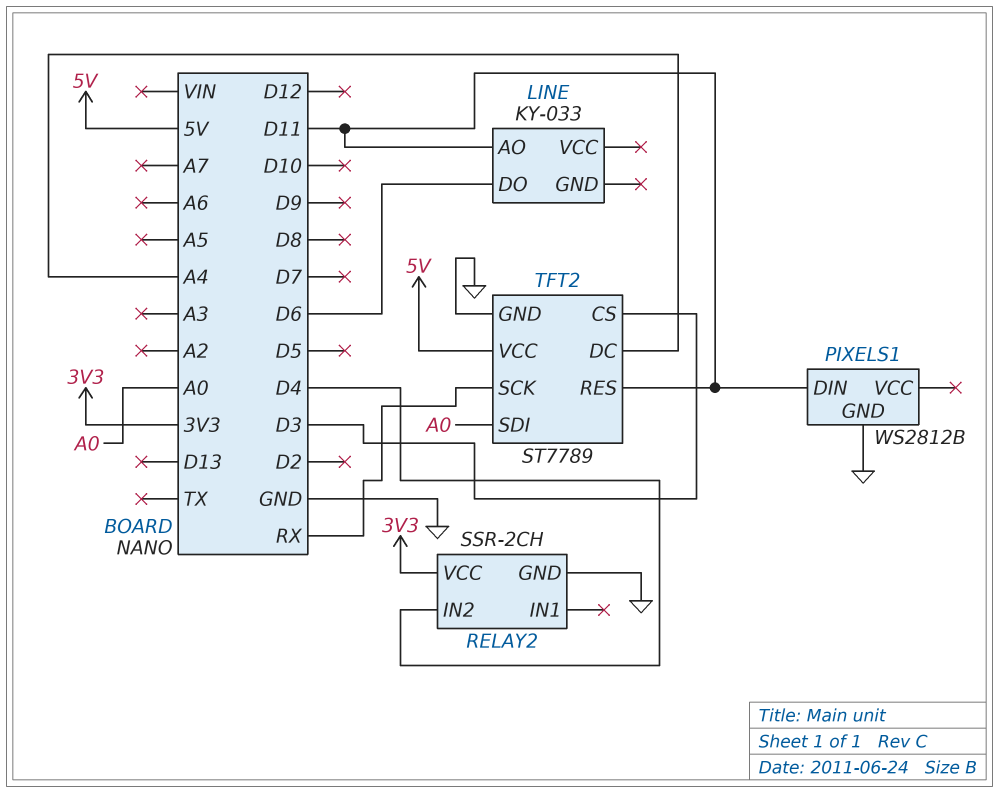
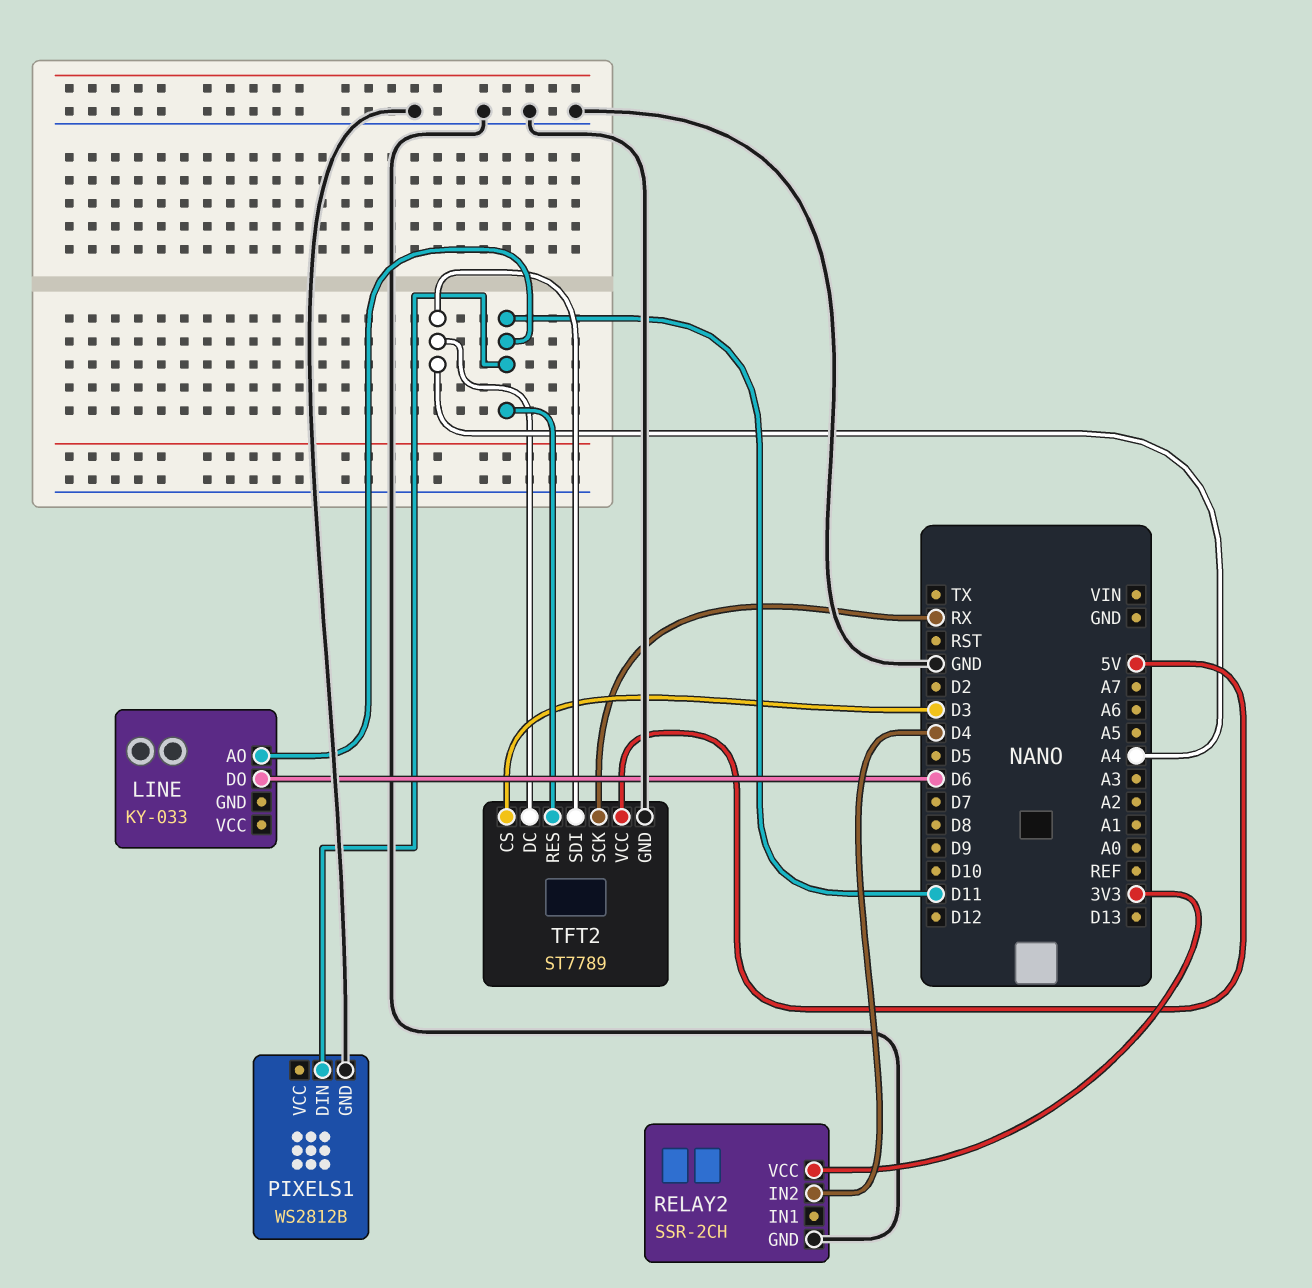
TFT2 pin SDI: A0 -> A4

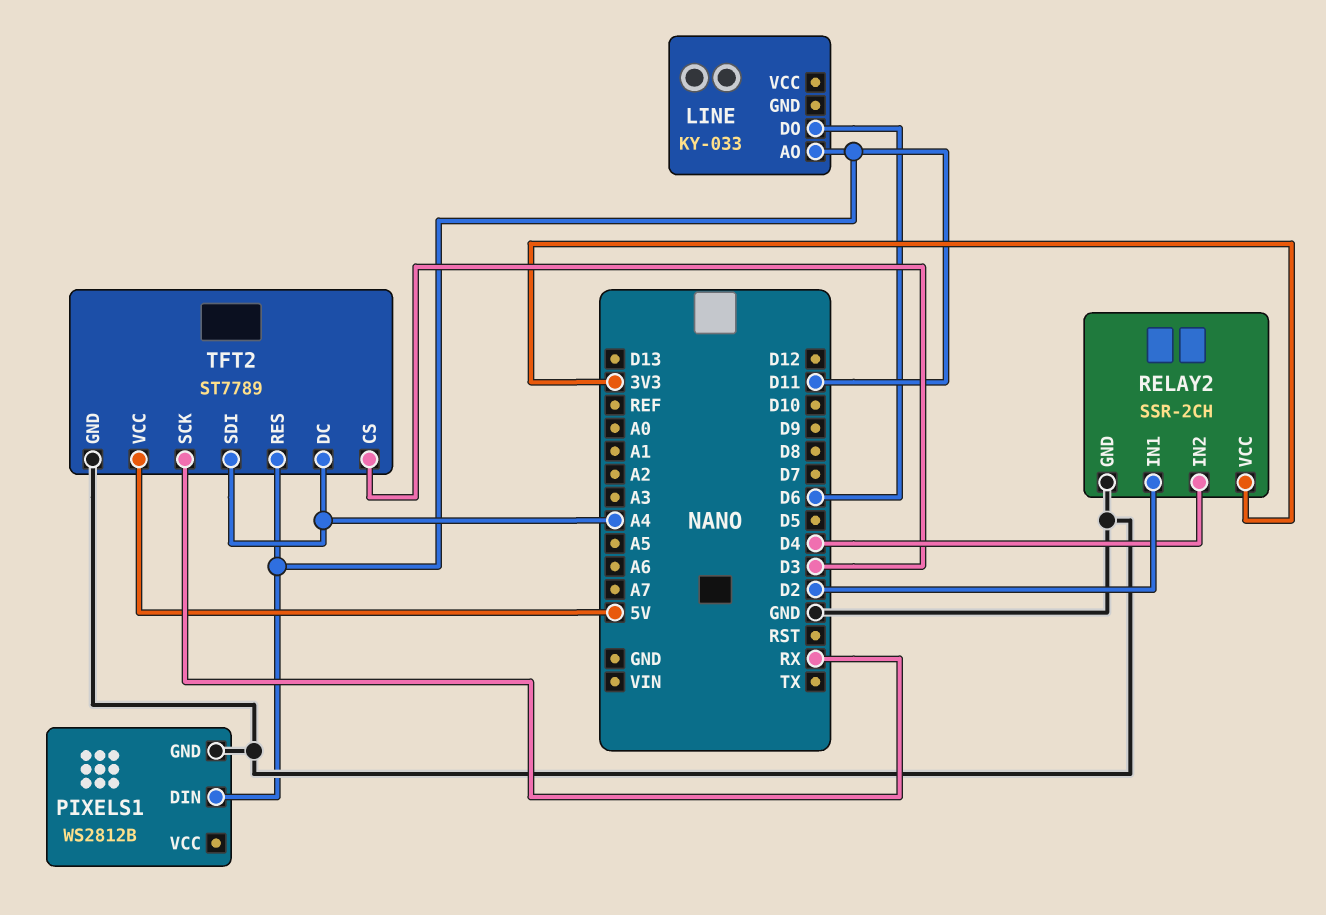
RELAY2 pin IN1: none -> D2

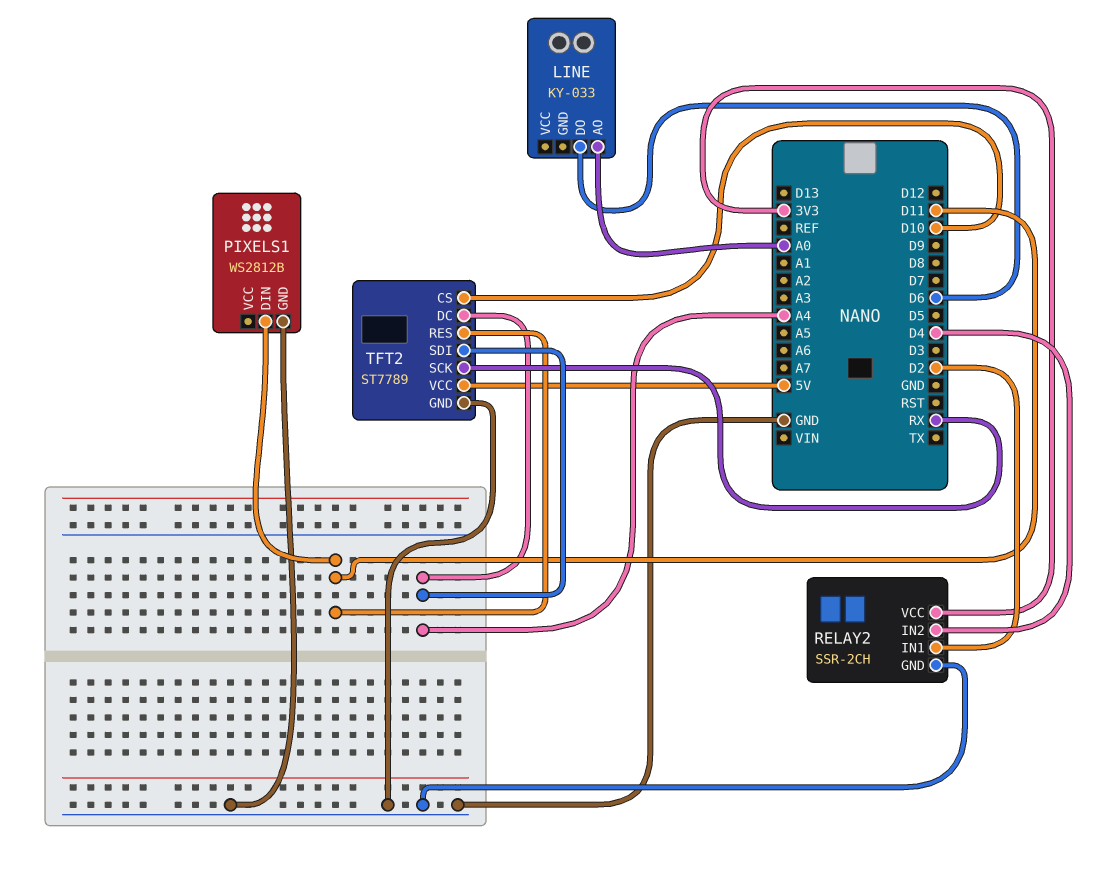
LINE pin AO: D11 -> A0
TFT2 pin CS: D3 -> D10

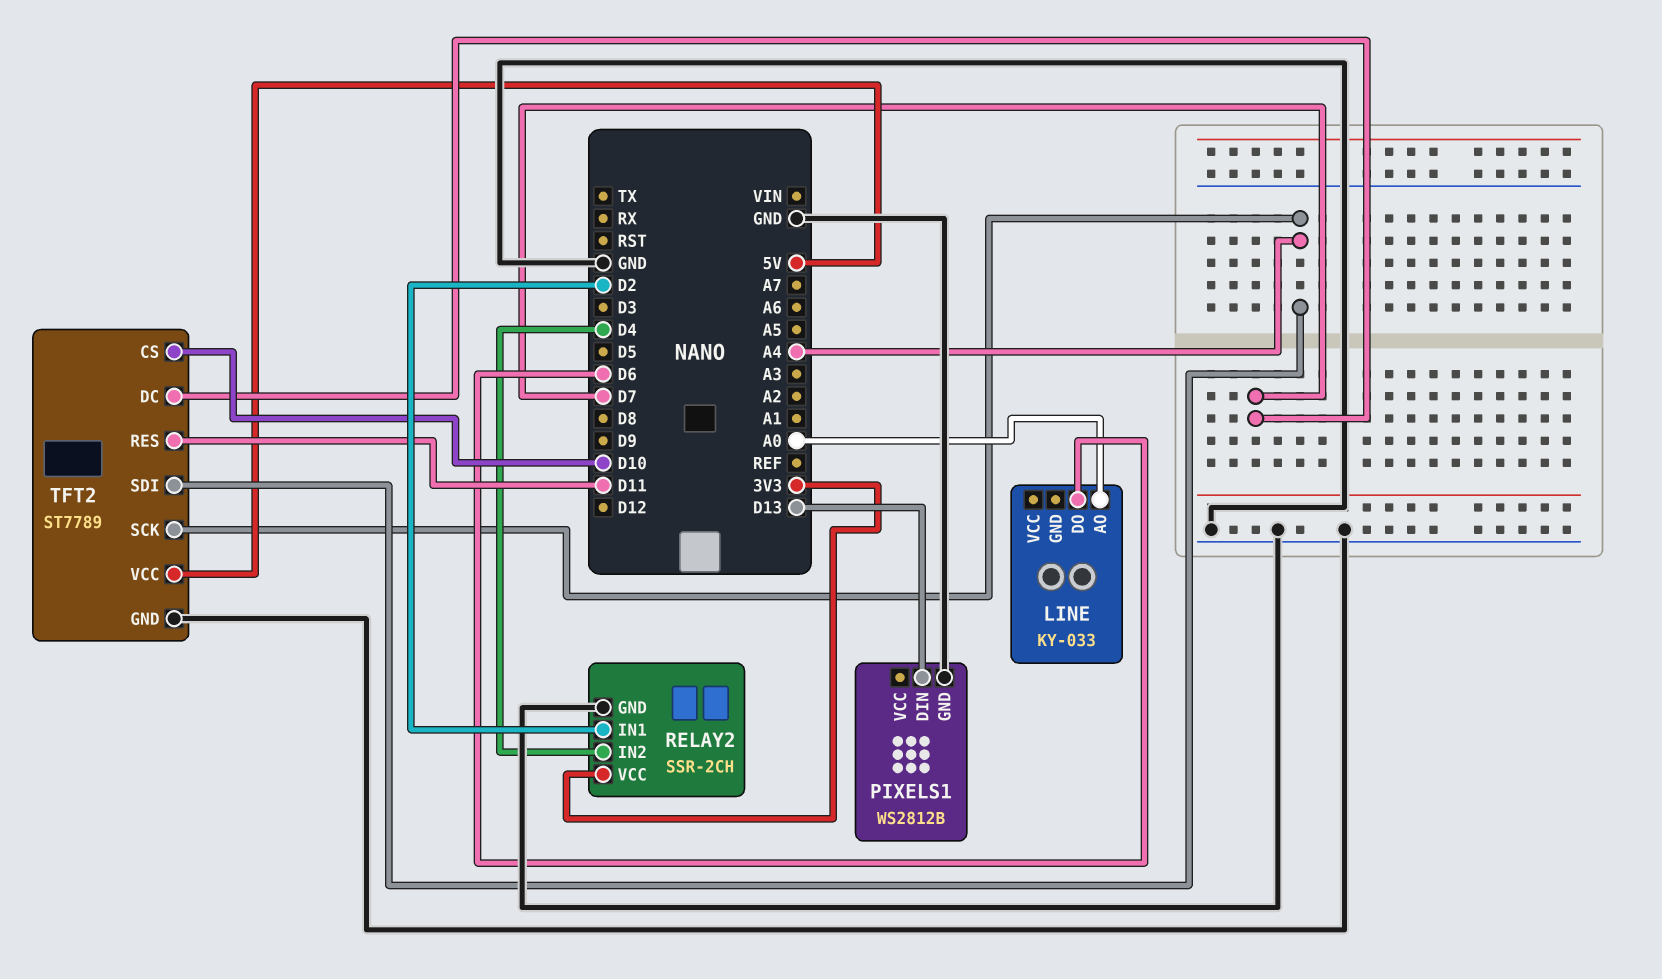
PIXELS1 pin DIN: D11 -> D13
TFT2 pin DC: A4 -> D7
TFT2 pin SCK: RX -> A4

